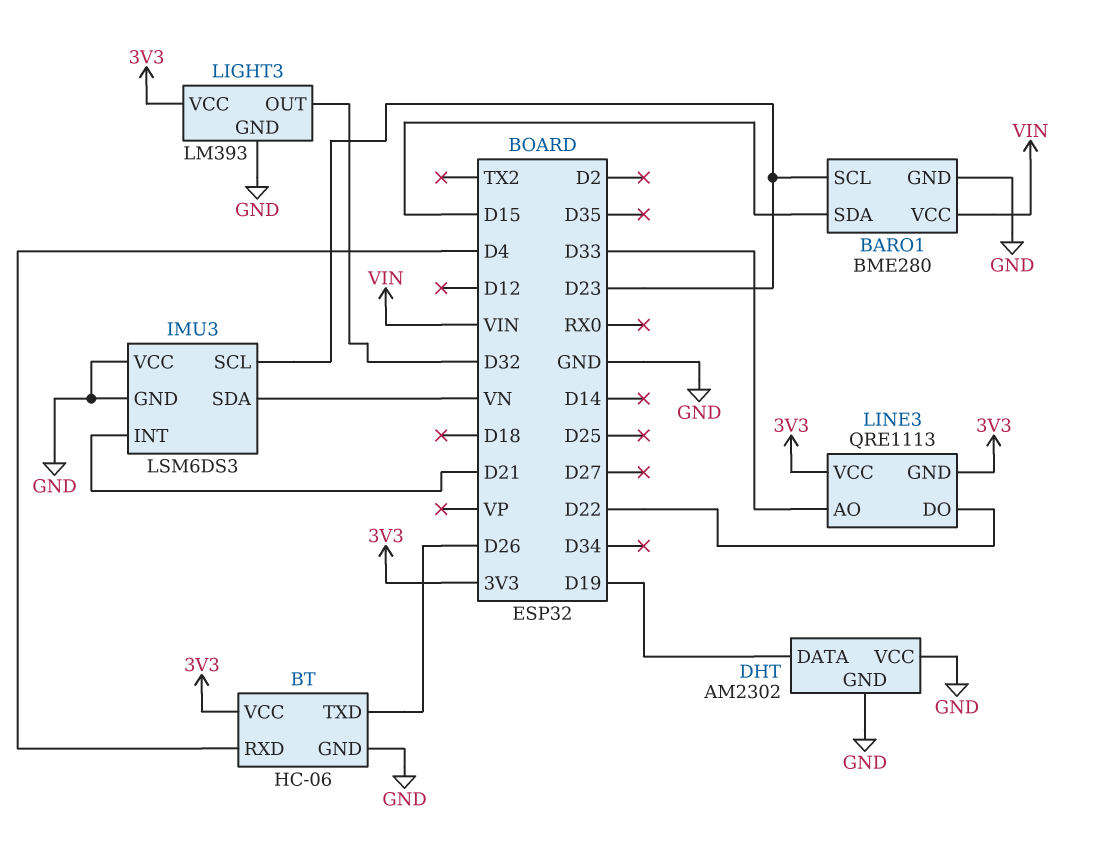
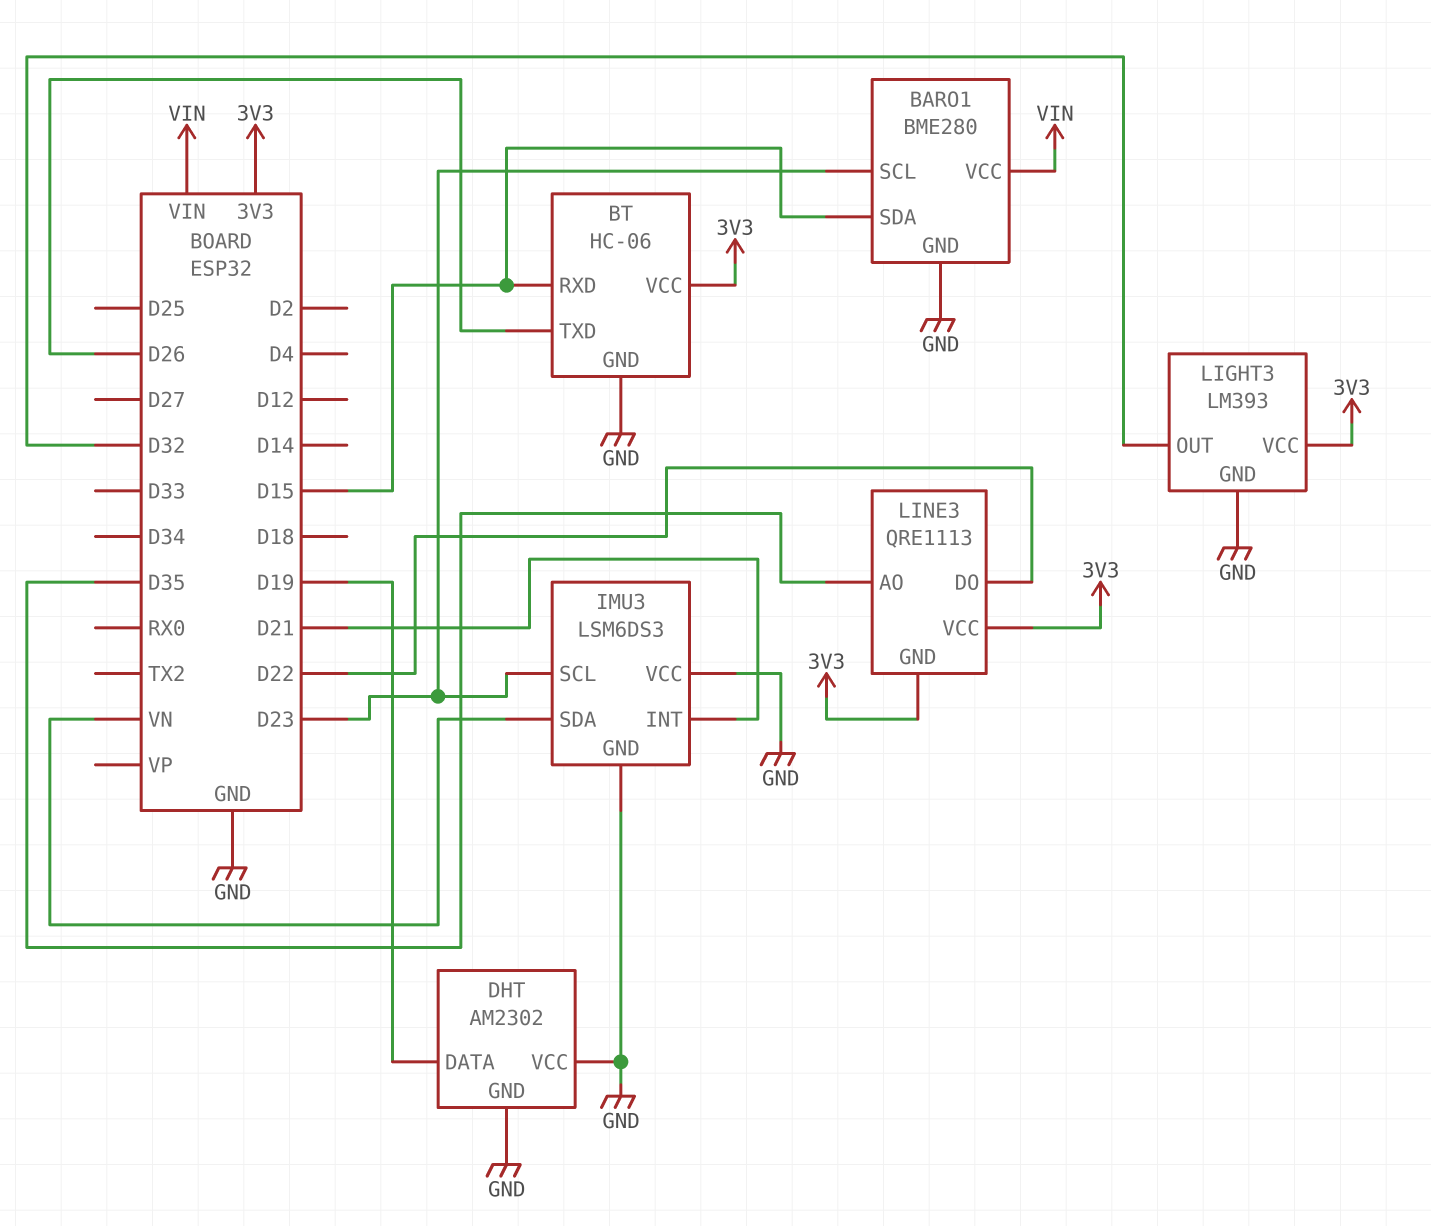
BT pin RXD: D4 -> D15
LINE3 pin AO: D33 -> D35

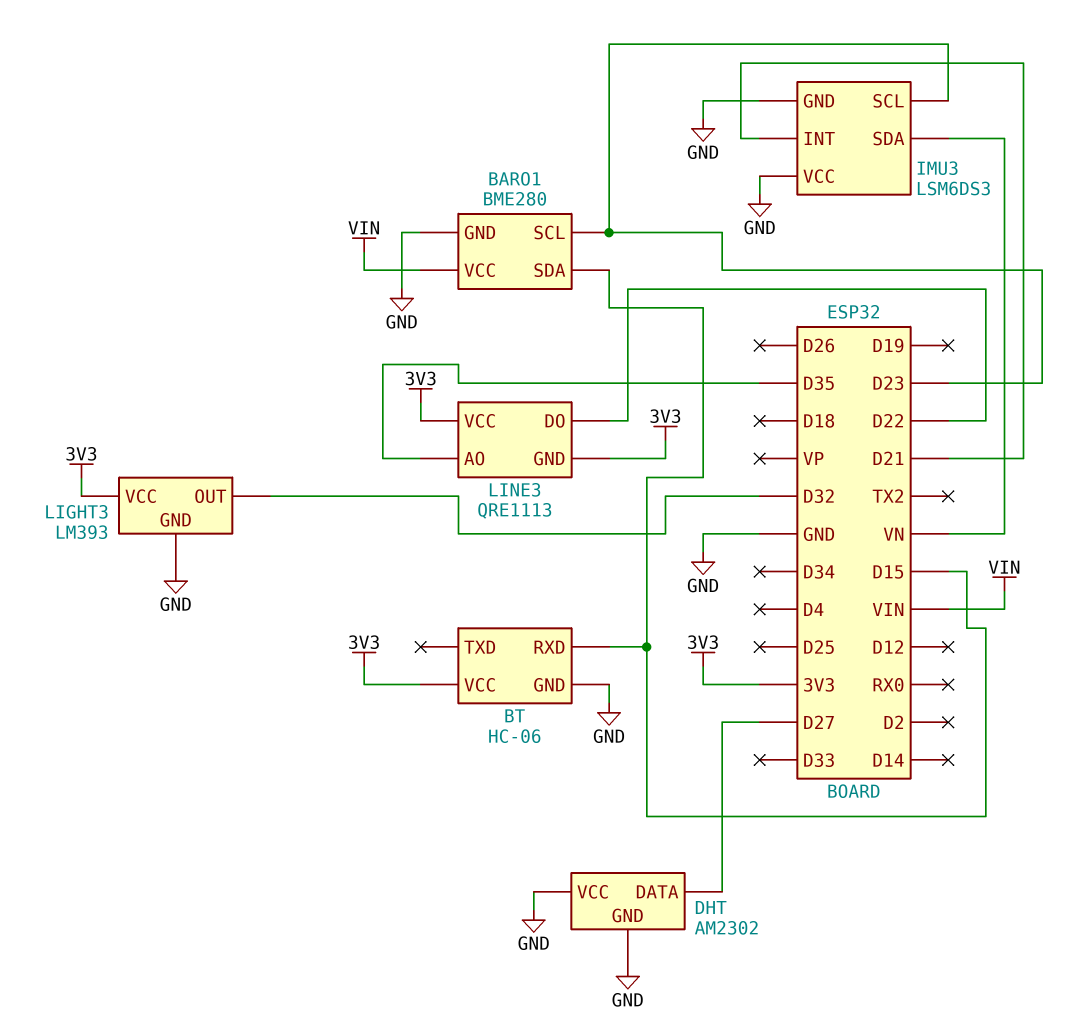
BT pin TXD: D26 -> none
DHT pin DATA: D19 -> D27

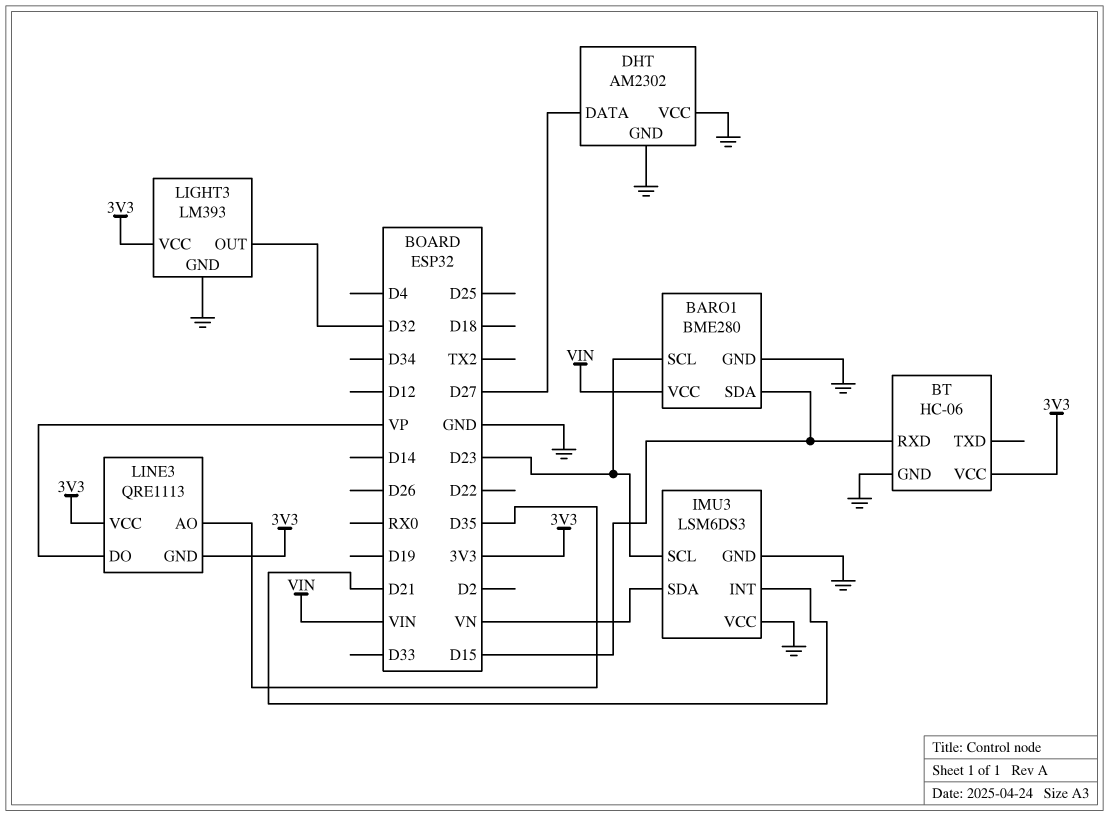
LINE3 pin DO: D22 -> VP

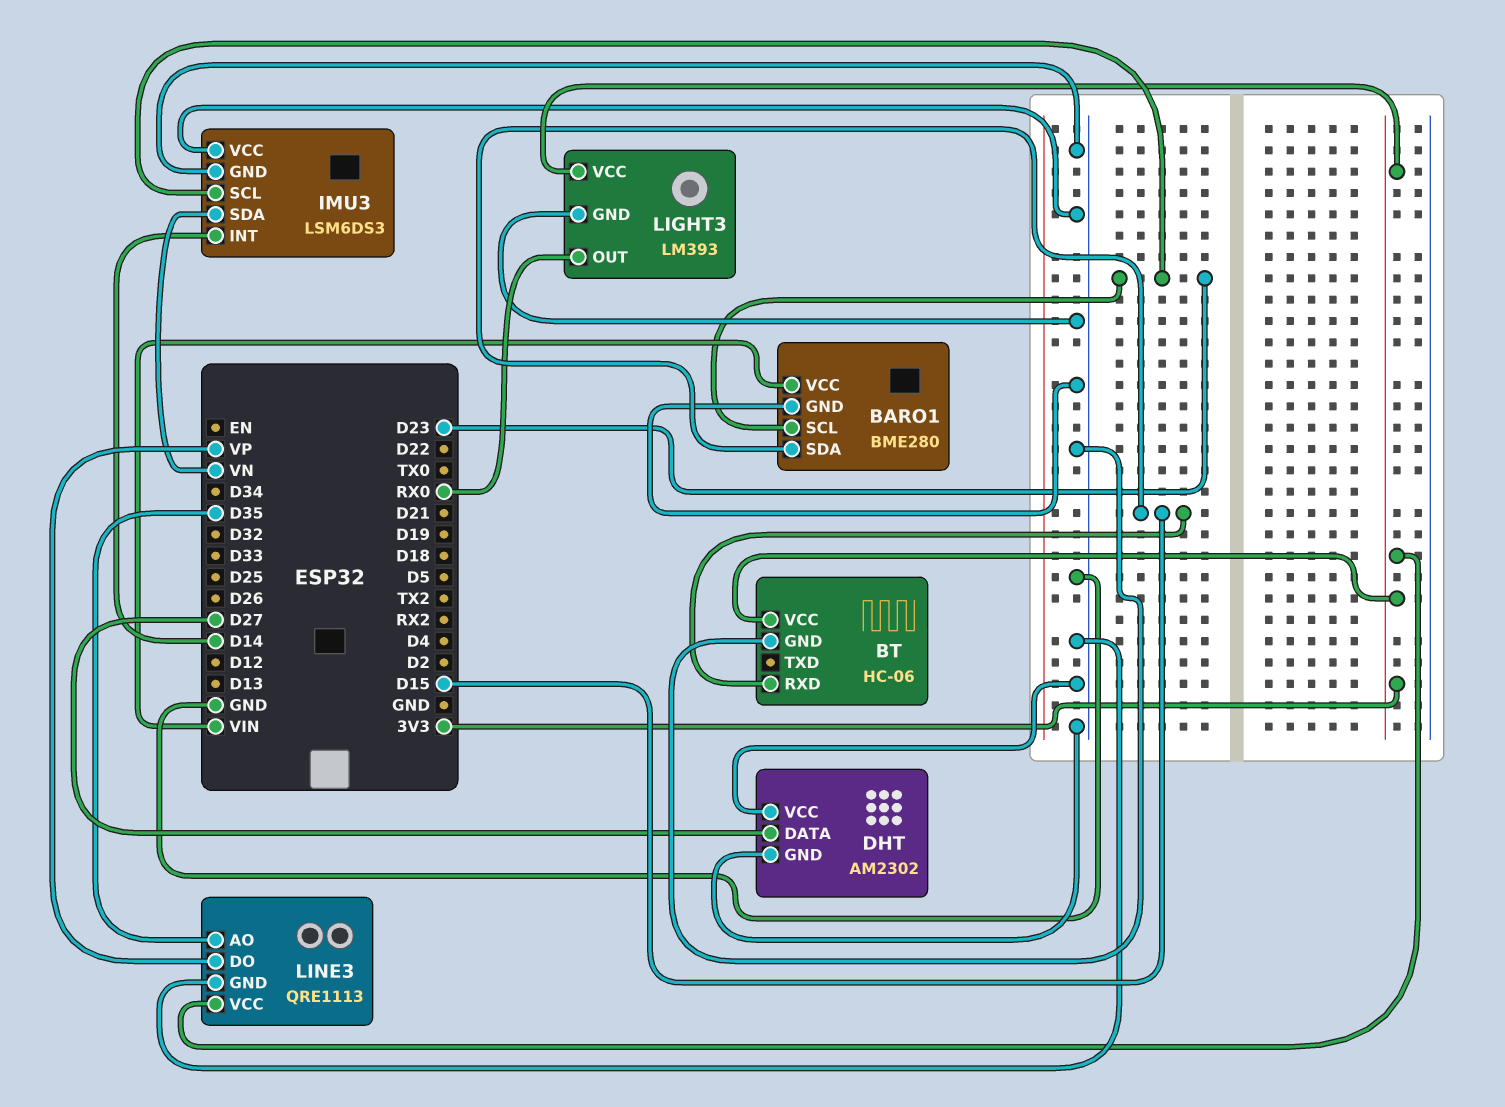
IMU3 pin INT: D21 -> D14
LIGHT3 pin OUT: D32 -> RX0
LINE3 pin GND: 3V3 -> GND

